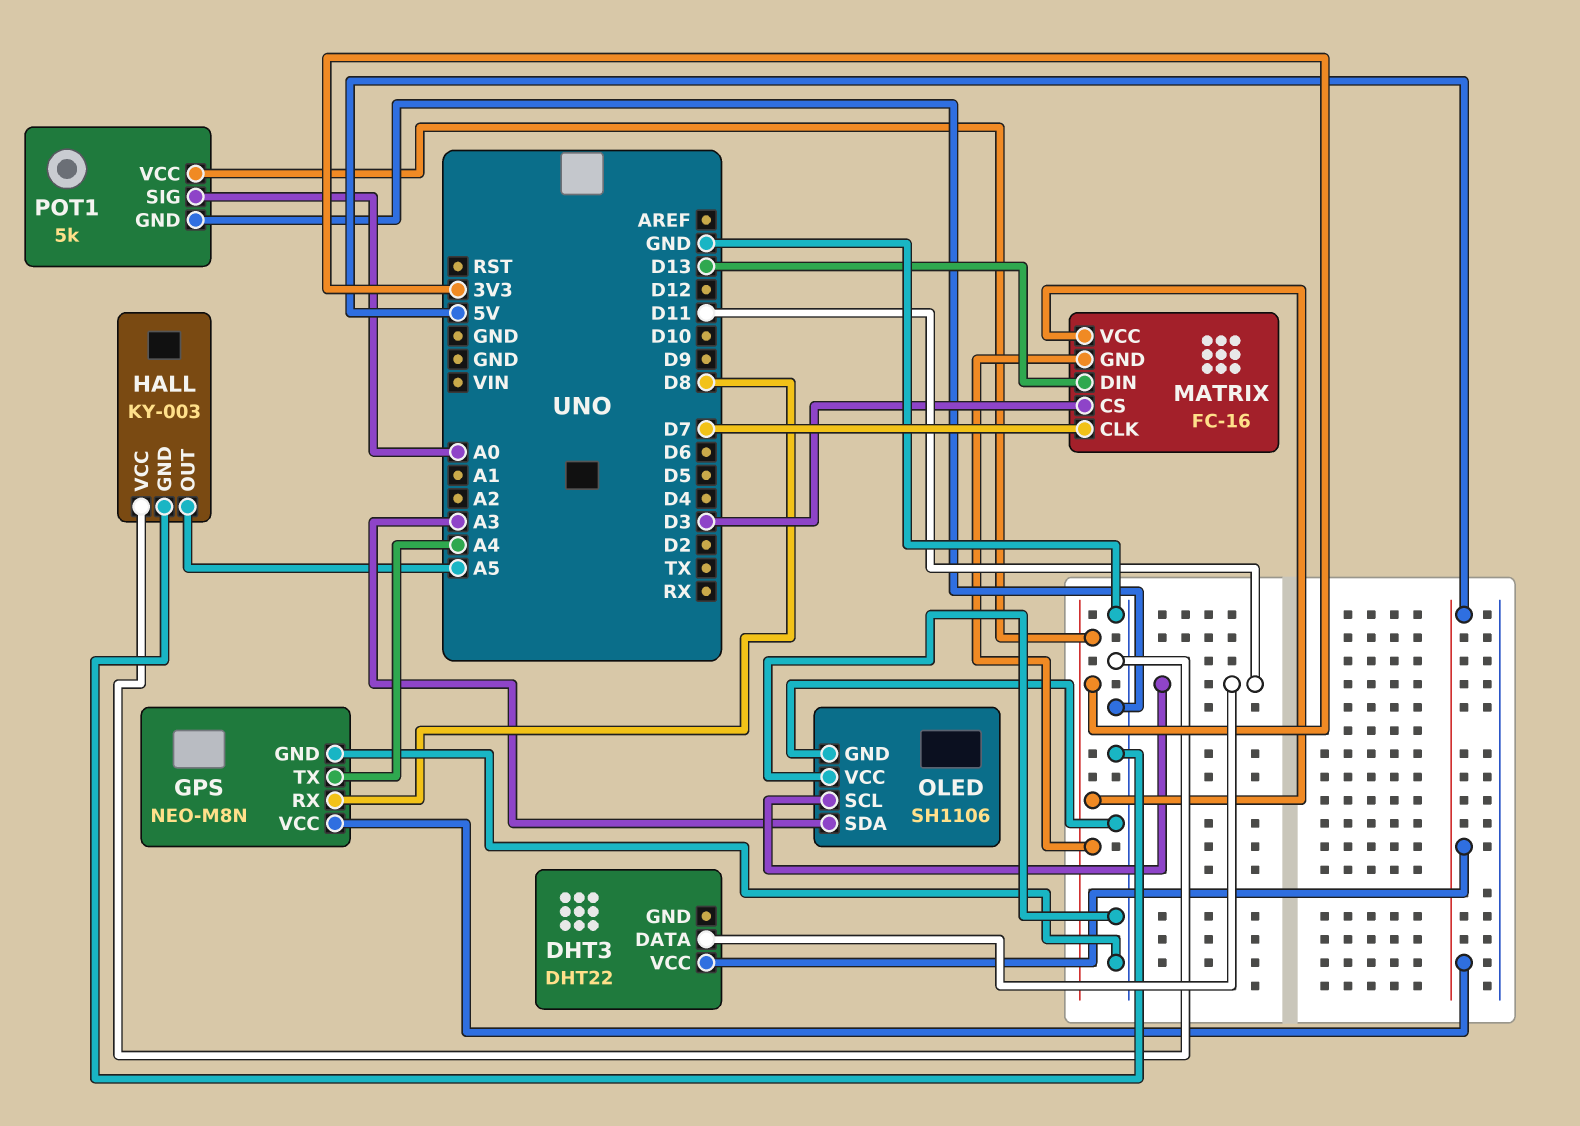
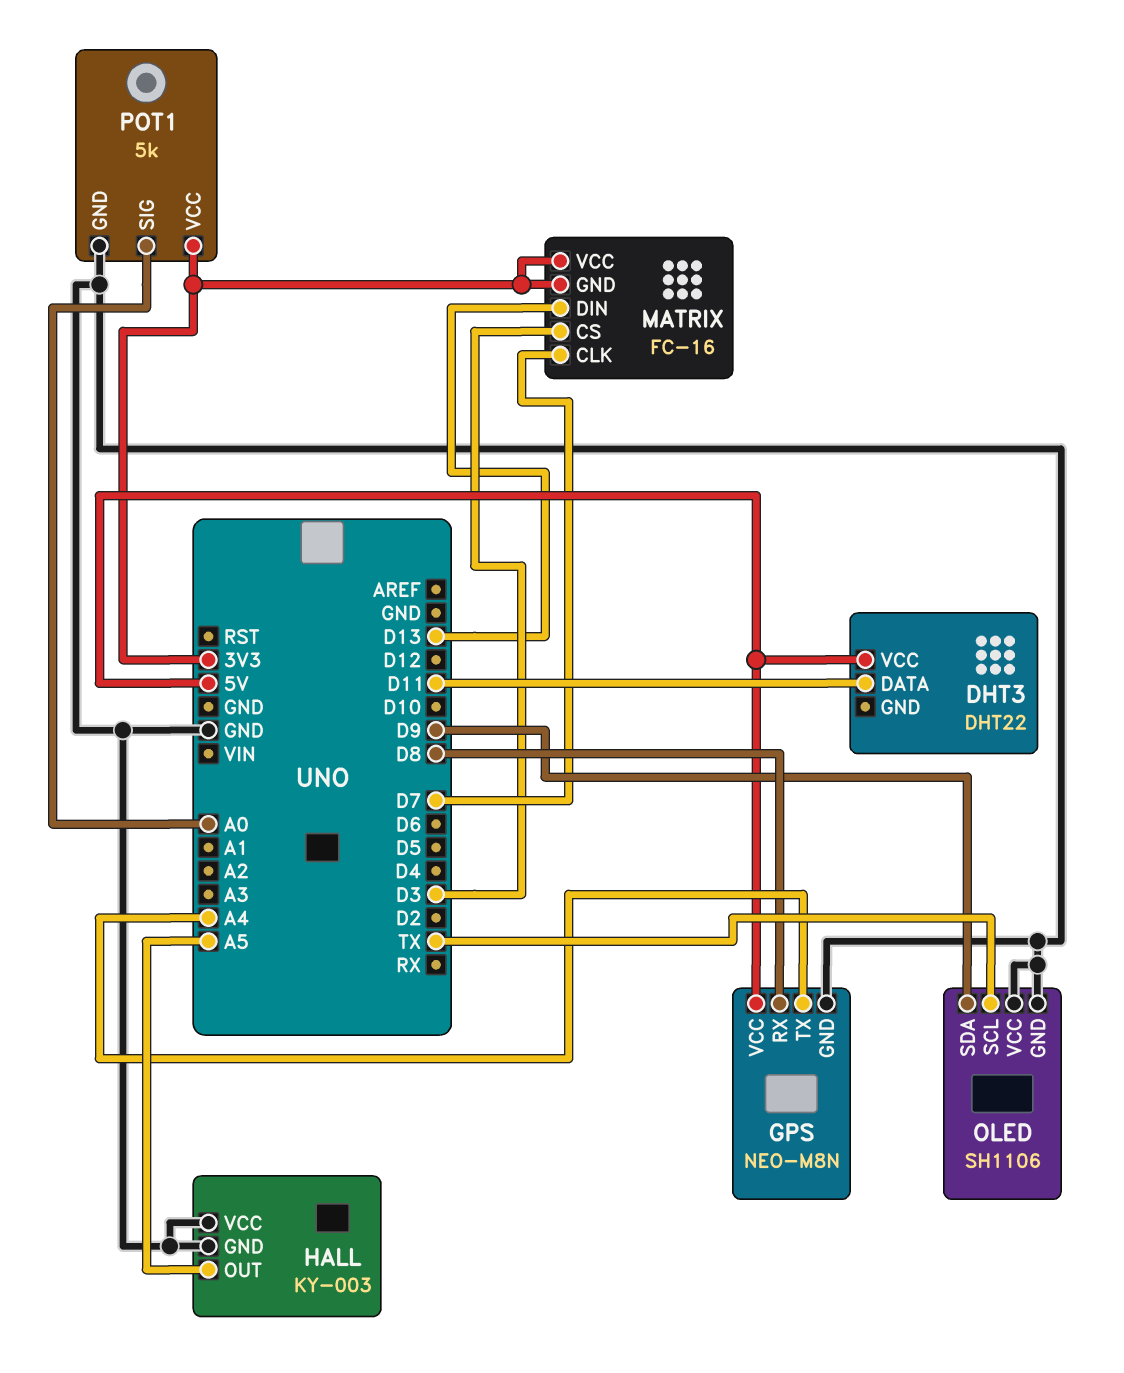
OLED pin SCL: D11 -> TX
OLED pin SDA: A3 -> D9

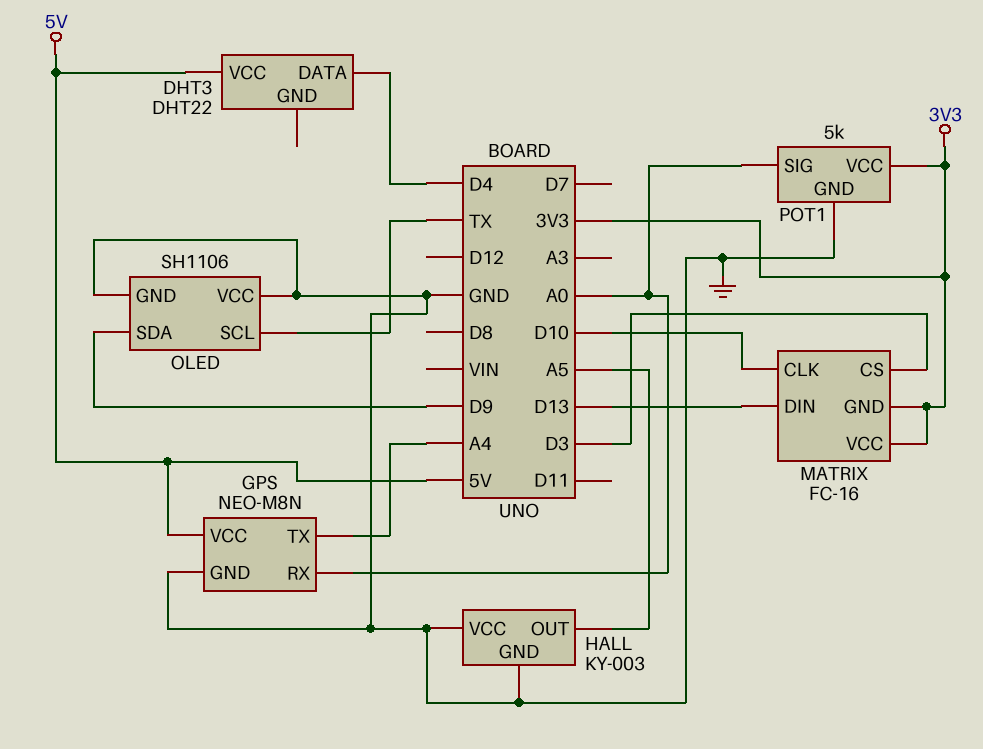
DHT3 pin DATA: D11 -> D4
GPS pin RX: D8 -> A0
MATRIX pin CLK: D7 -> D10

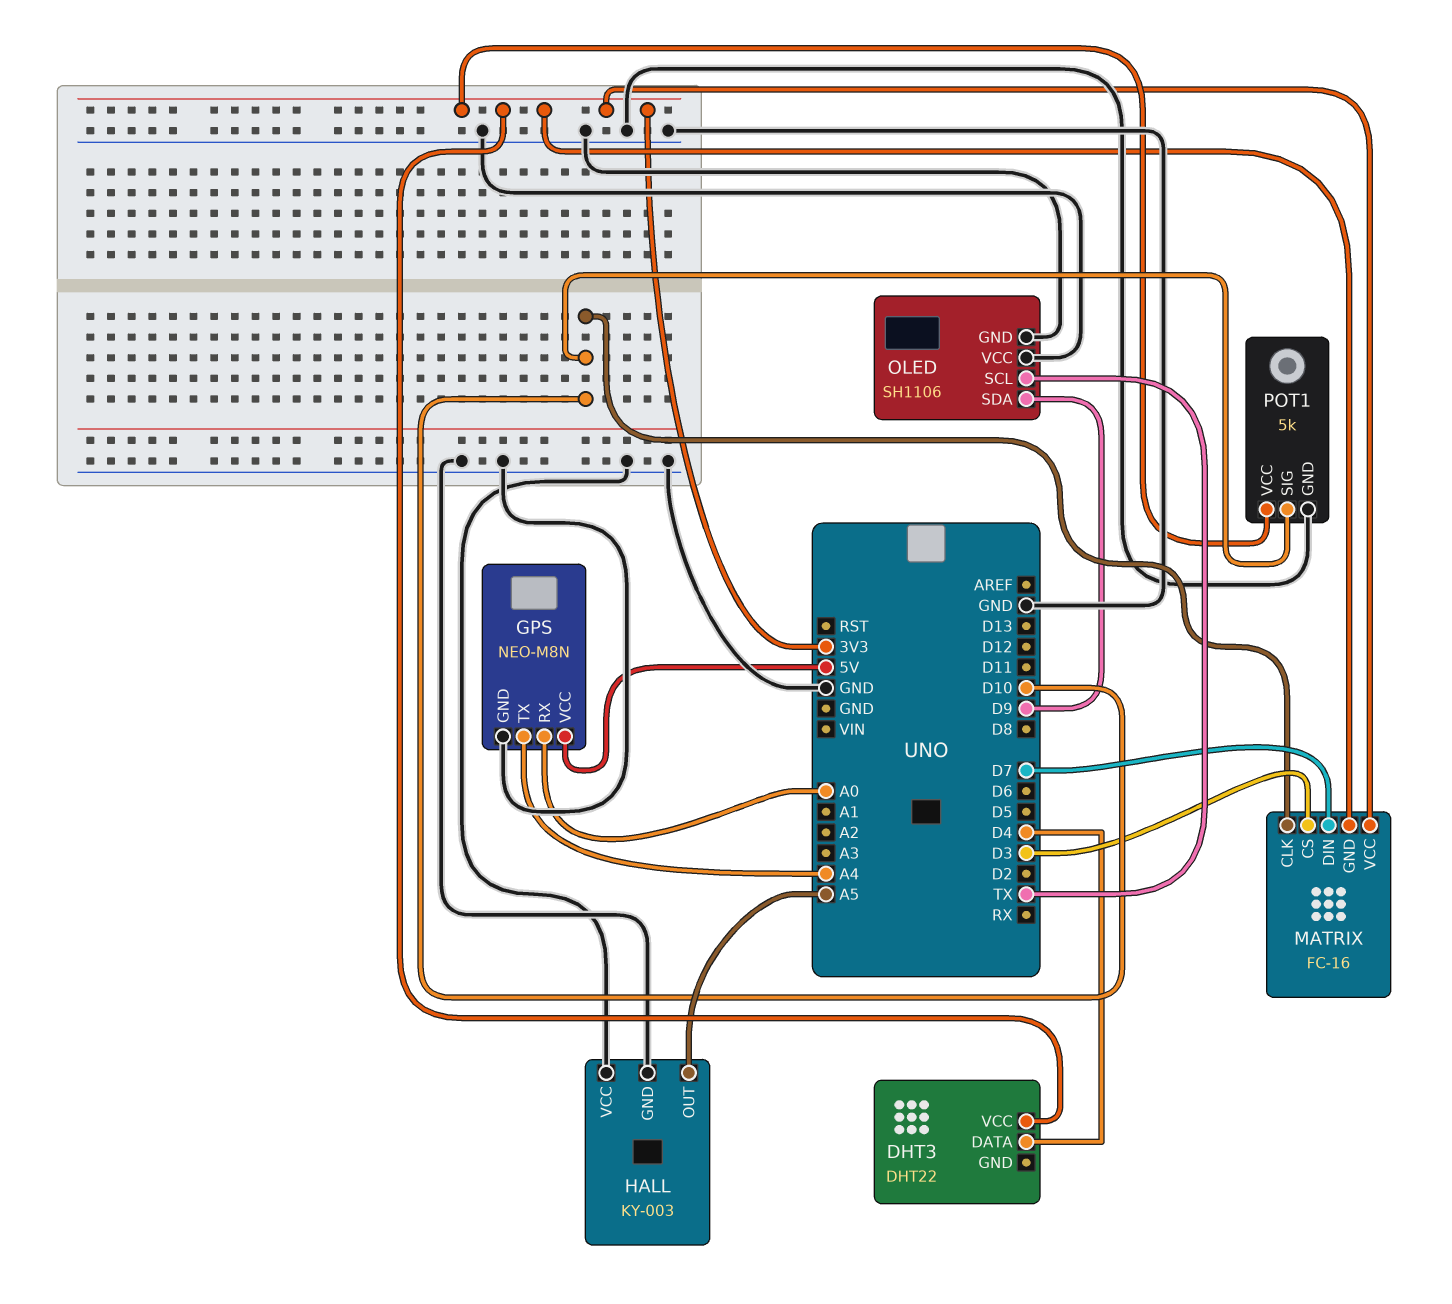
DHT3 pin VCC: 5V -> 3V3
MATRIX pin DIN: D13 -> D7
POT1 pin SIG: A0 -> D10

